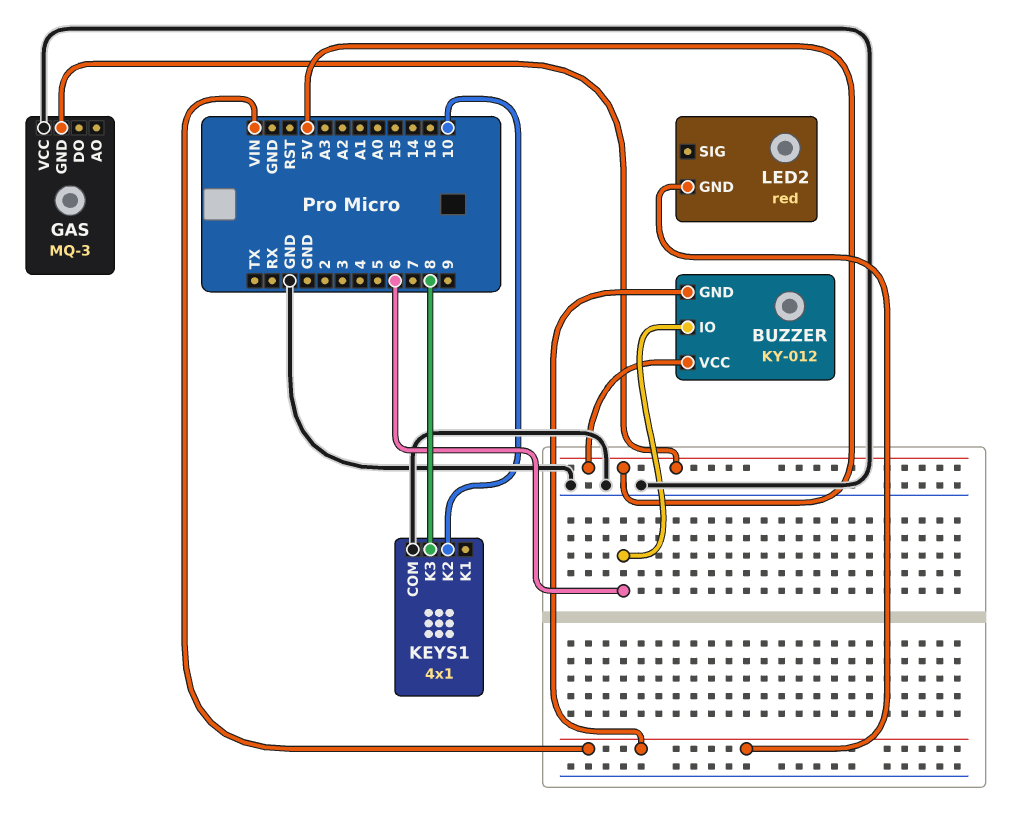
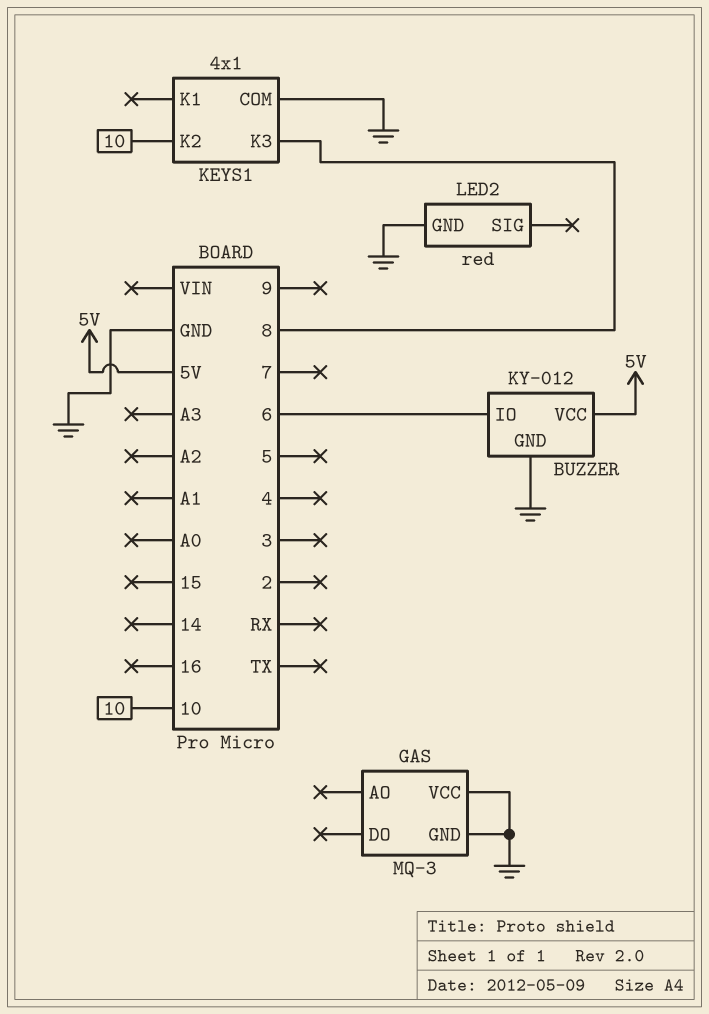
BUZZER pin GND: VIN -> GND
GAS pin GND: 5V -> GND
LED2 pin GND: VIN -> GND

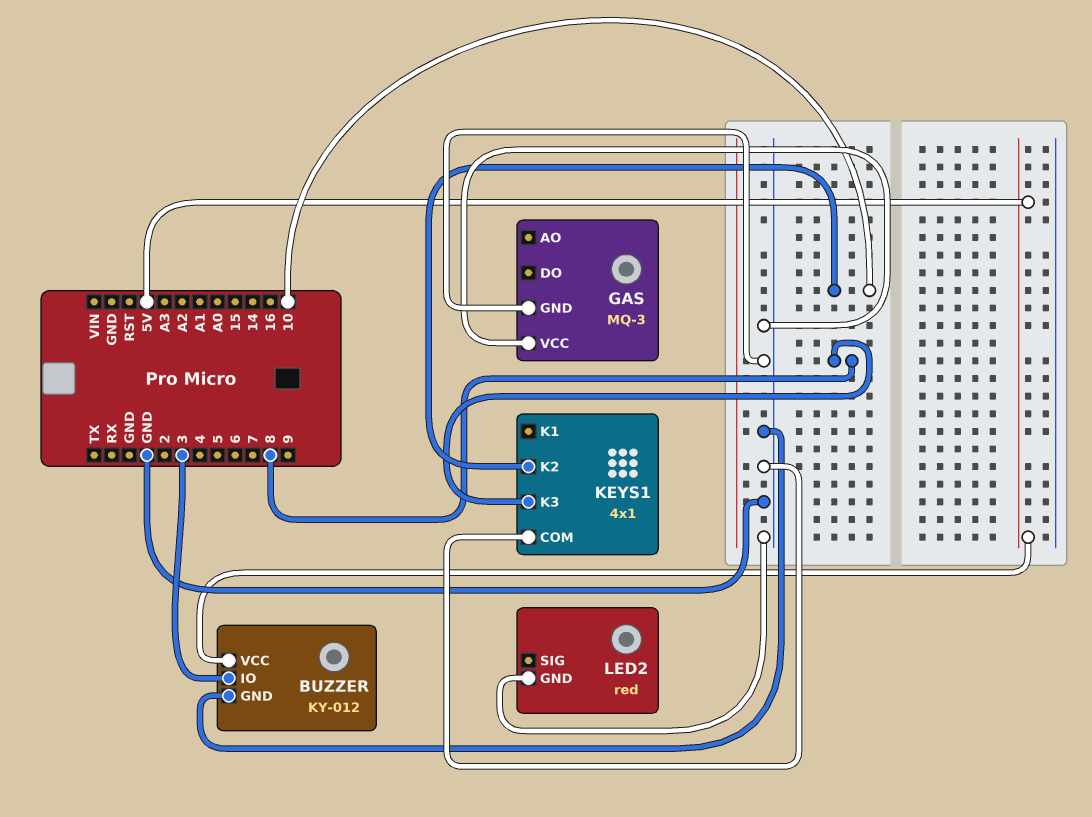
BUZZER pin IO: 6 -> 3

